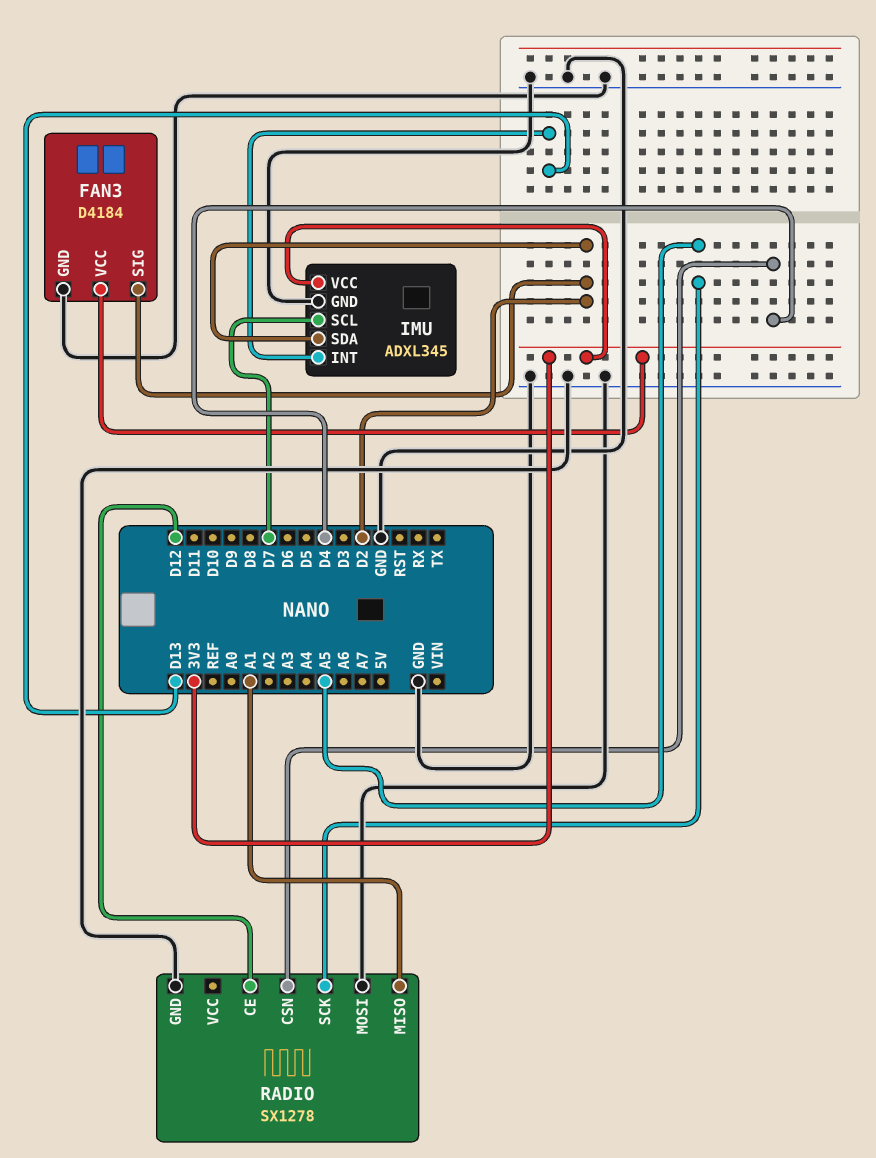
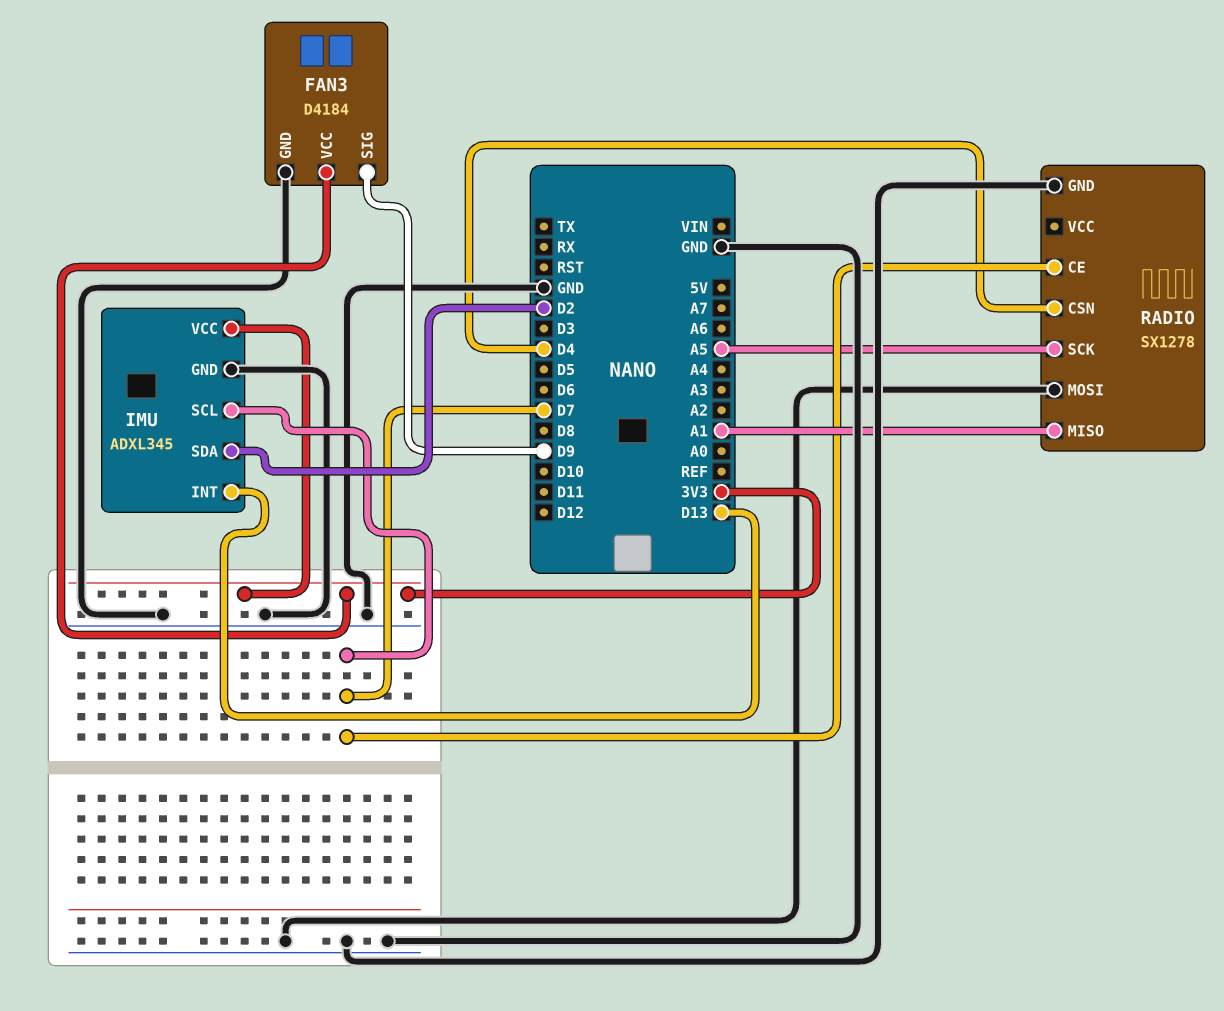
FAN3 pin SIG: D2 -> D9
RADIO pin CE: D12 -> D7

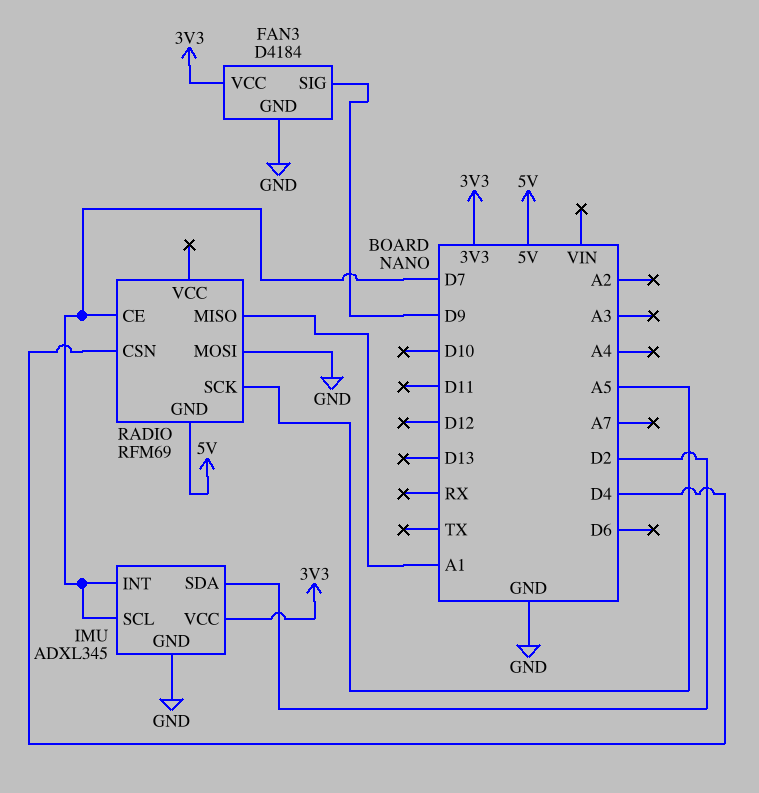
IMU pin INT: D13 -> D7
RADIO: SX1278 -> RFM69
RADIO pin GND: GND -> 5V

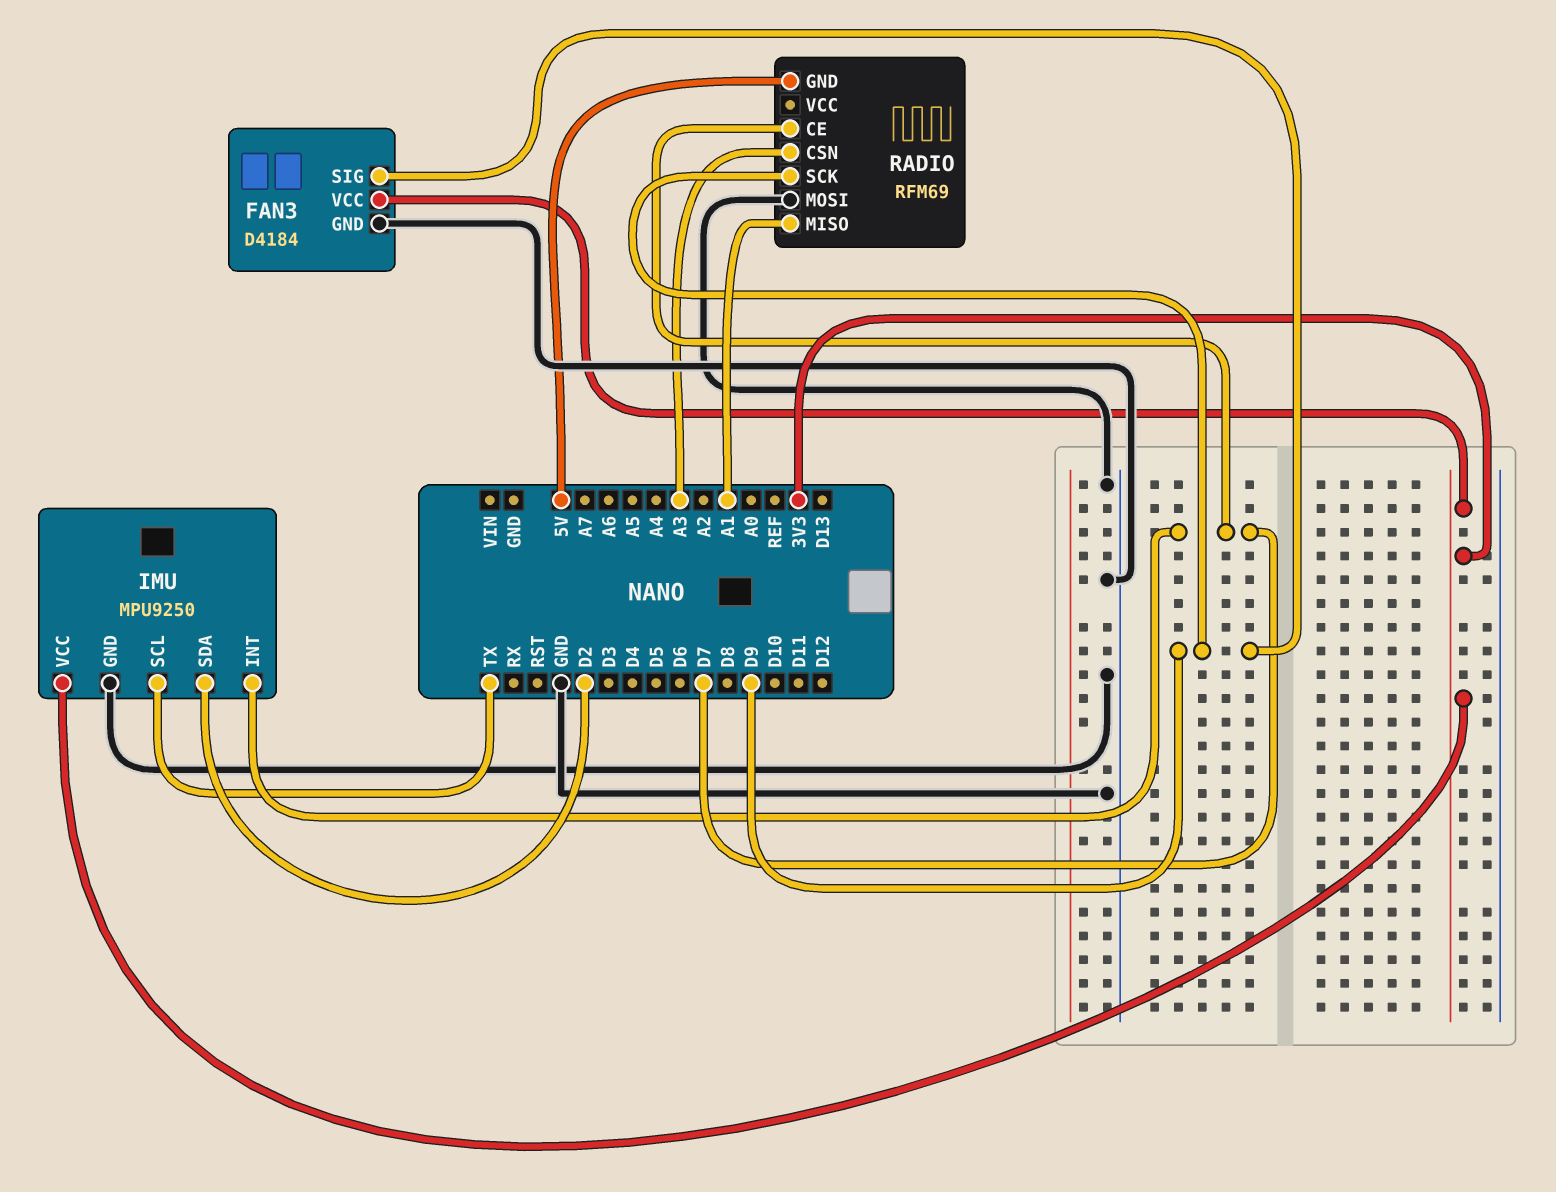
IMU: ADXL345 -> MPU9250
IMU pin SCL: D7 -> TX
RADIO pin CSN: D4 -> A3
RADIO pin SCK: A5 -> D9

